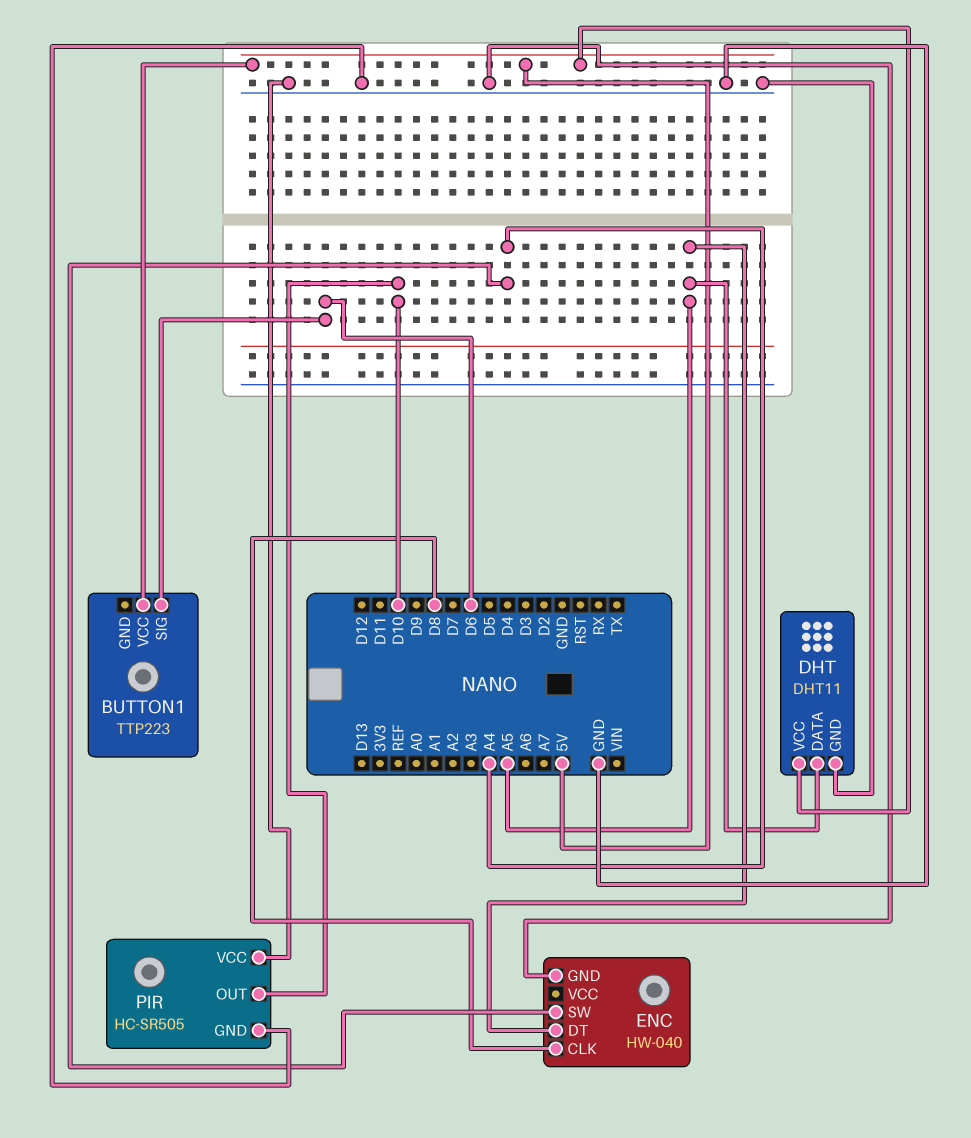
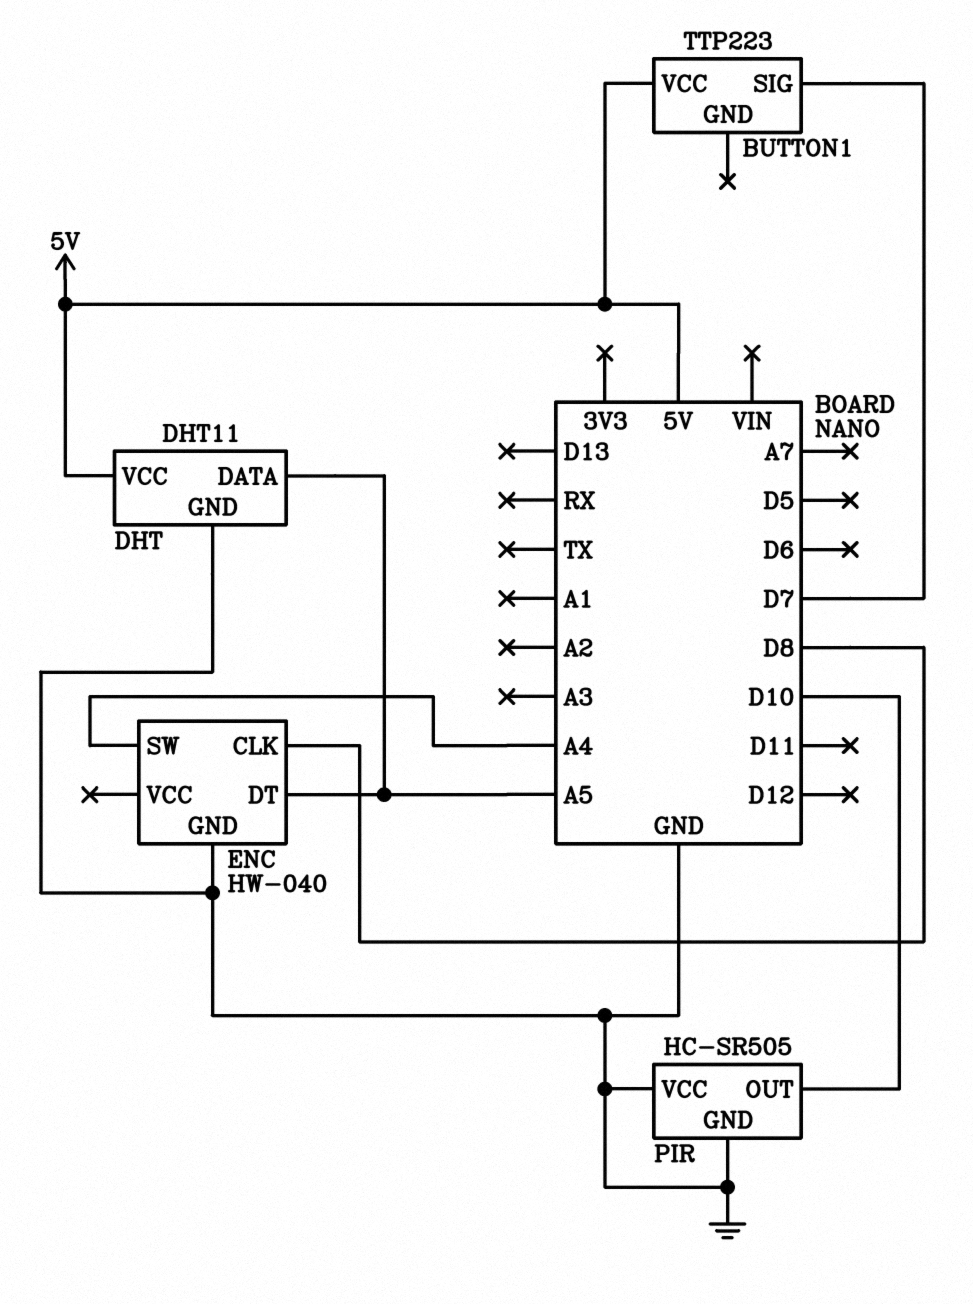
BUTTON1 pin SIG: D6 -> D7

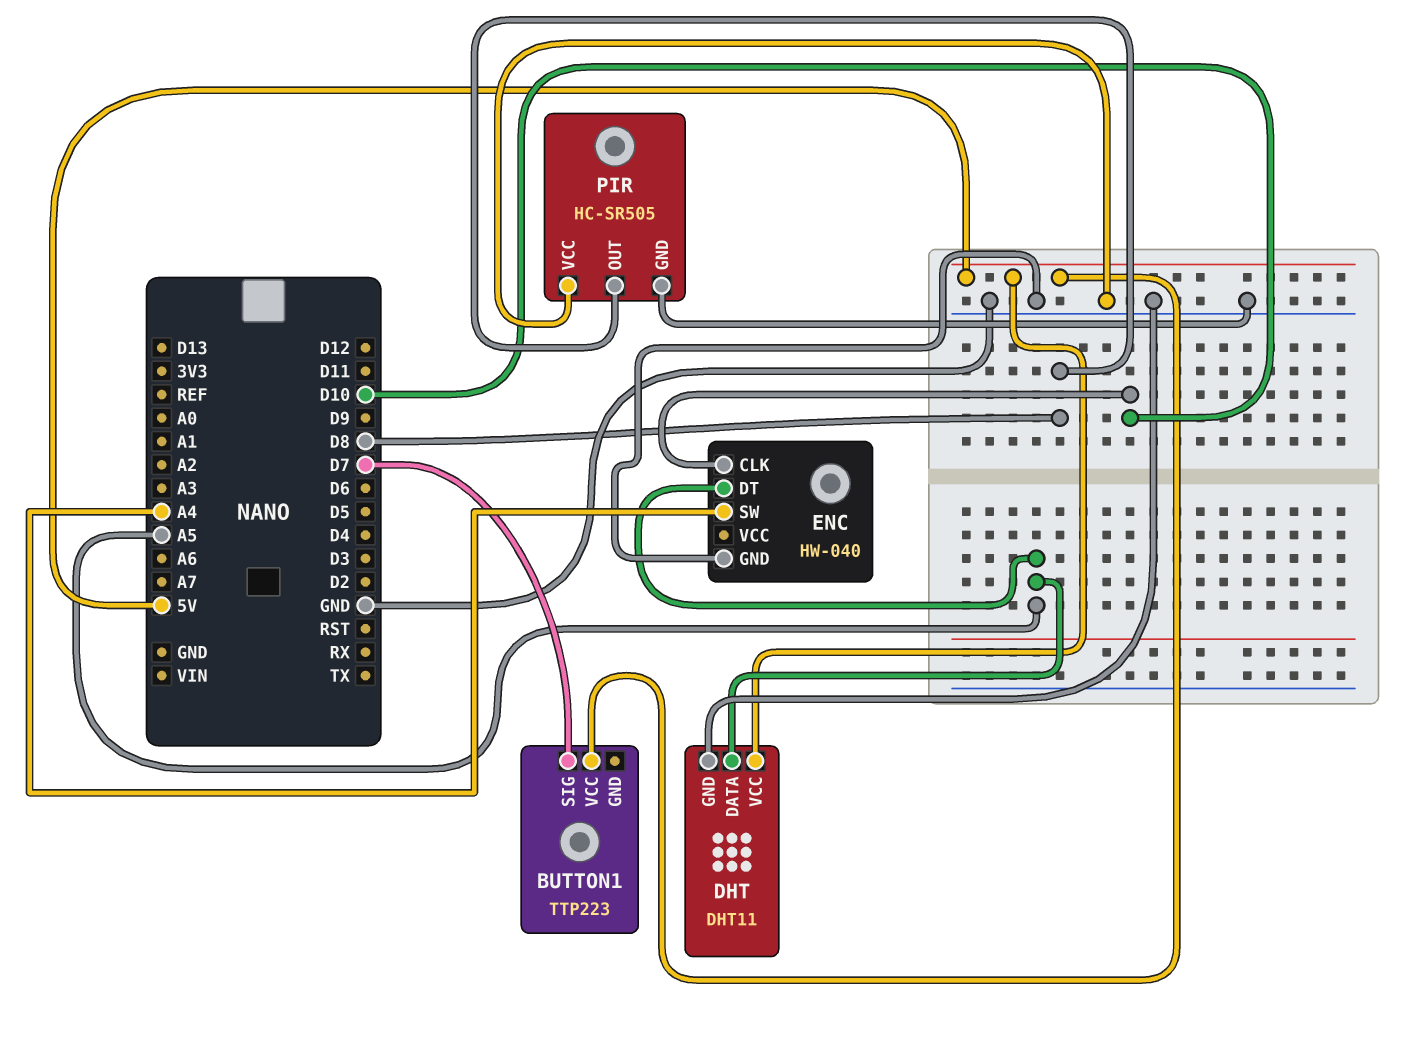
ENC pin CLK: D8 -> D10
PIR pin OUT: D10 -> D8

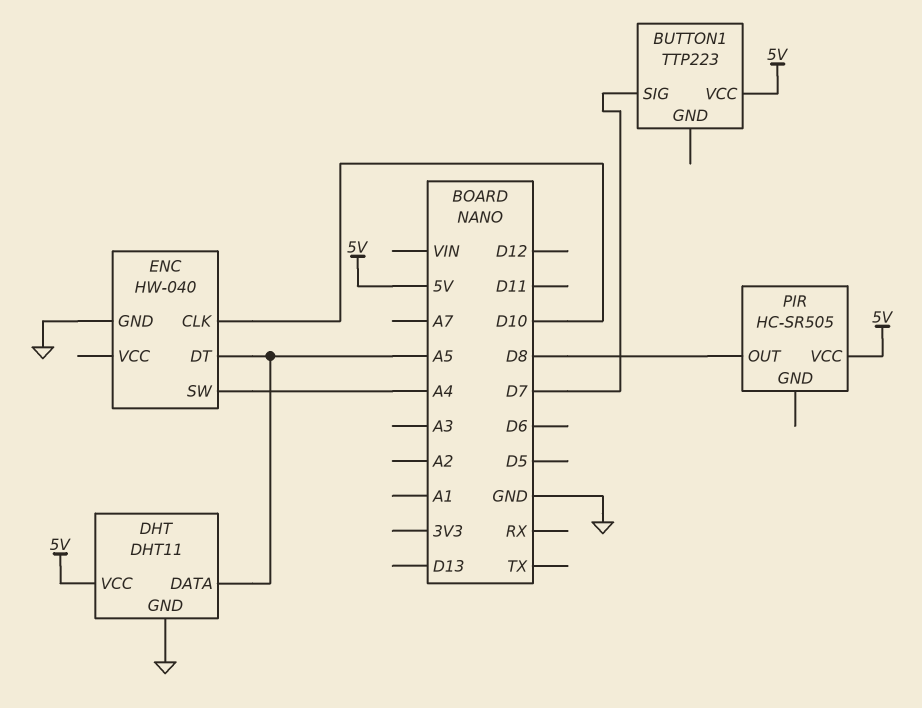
PIR pin GND: GND -> none
PIR pin VCC: GND -> 5V

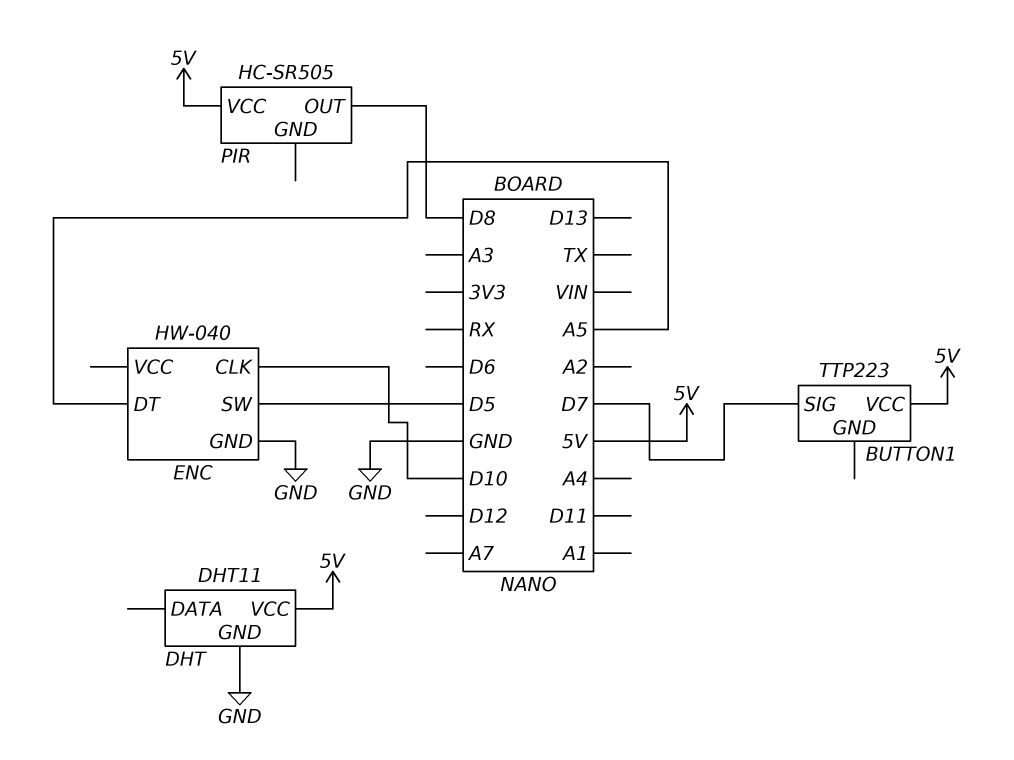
DHT pin DATA: A5 -> none
ENC pin SW: A4 -> D5

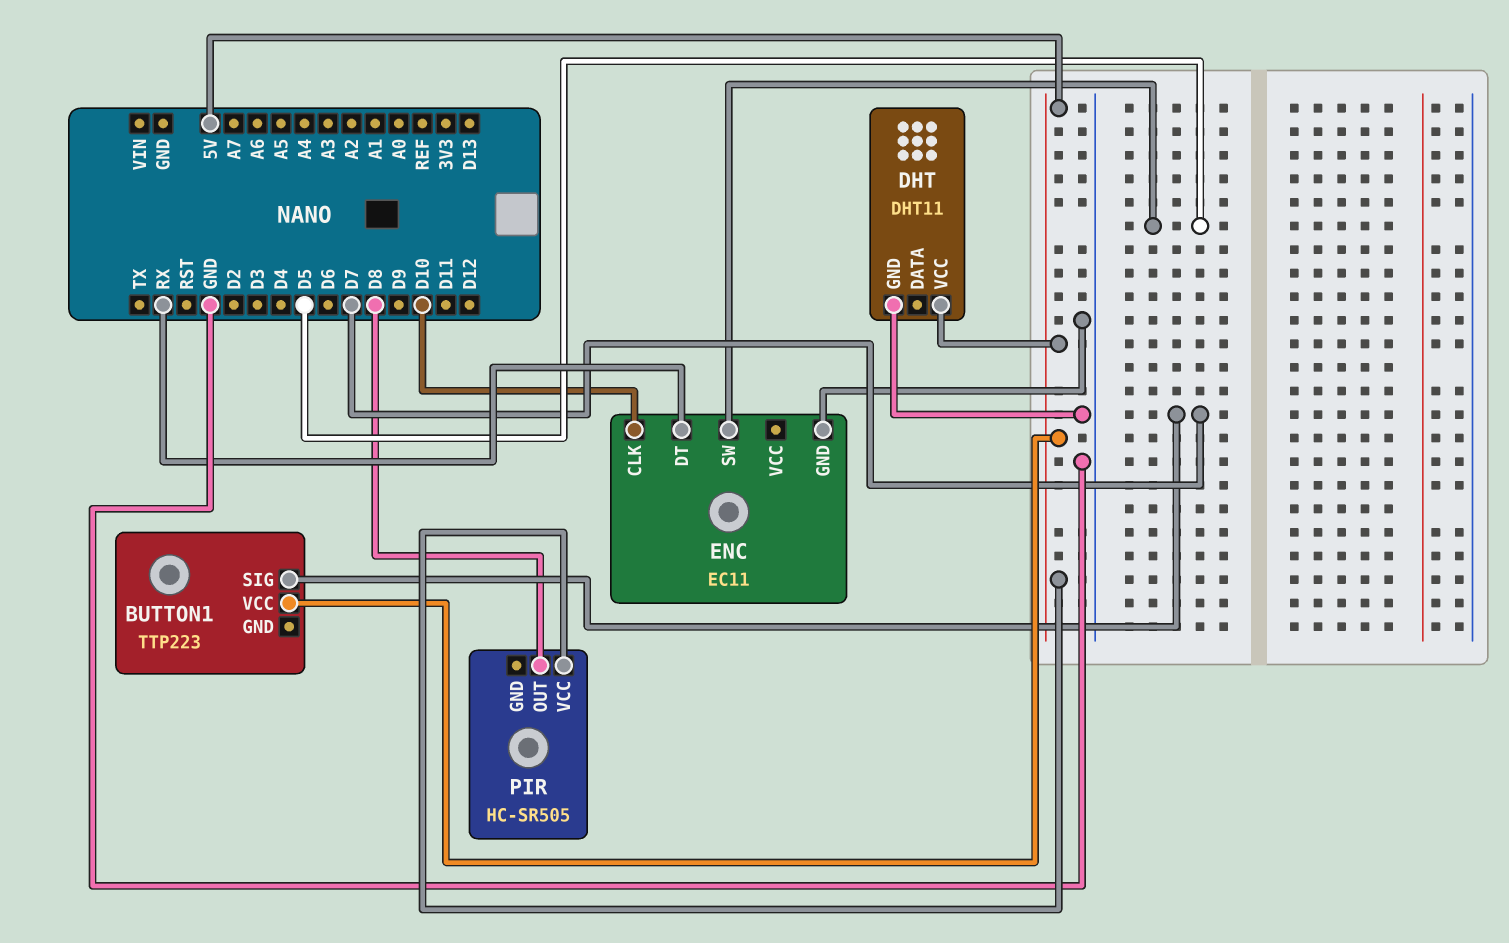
ENC: HW-040 -> EC11
ENC pin DT: A5 -> RX

